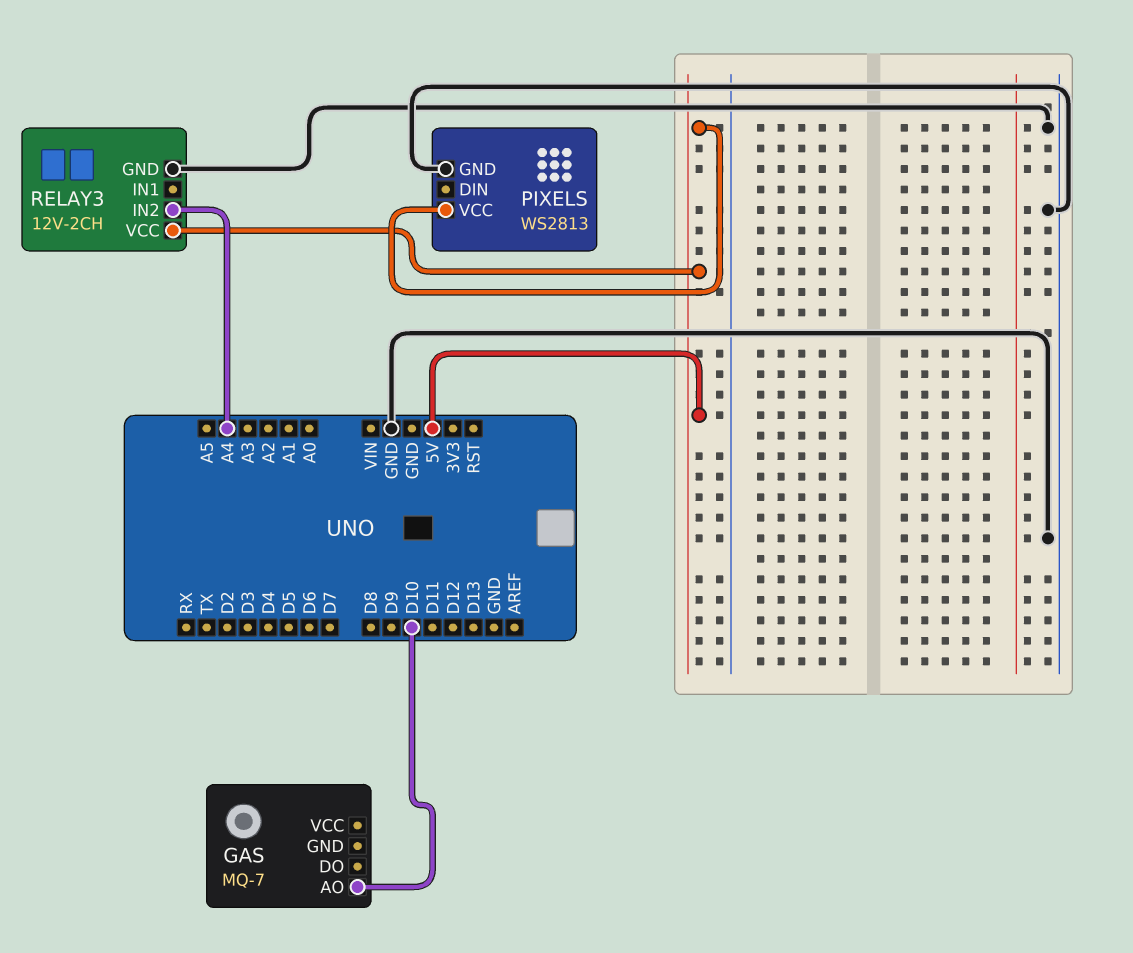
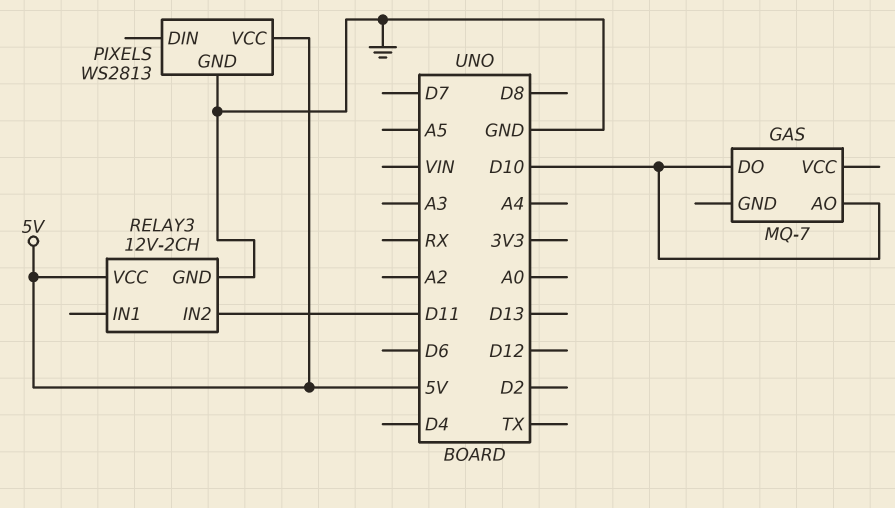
GAS pin DO: none -> D10
RELAY3 pin IN2: A4 -> D11

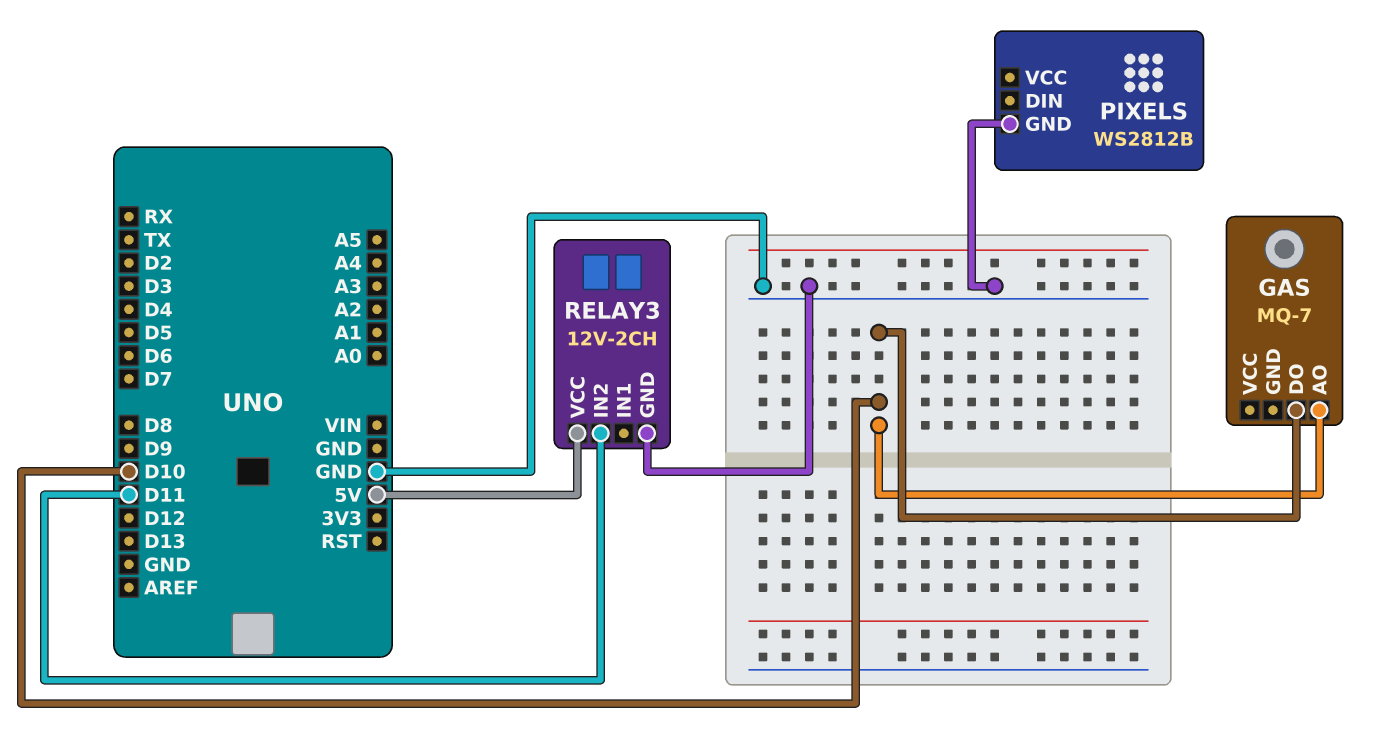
PIXELS: WS2813 -> WS2812B
PIXELS pin VCC: 5V -> none

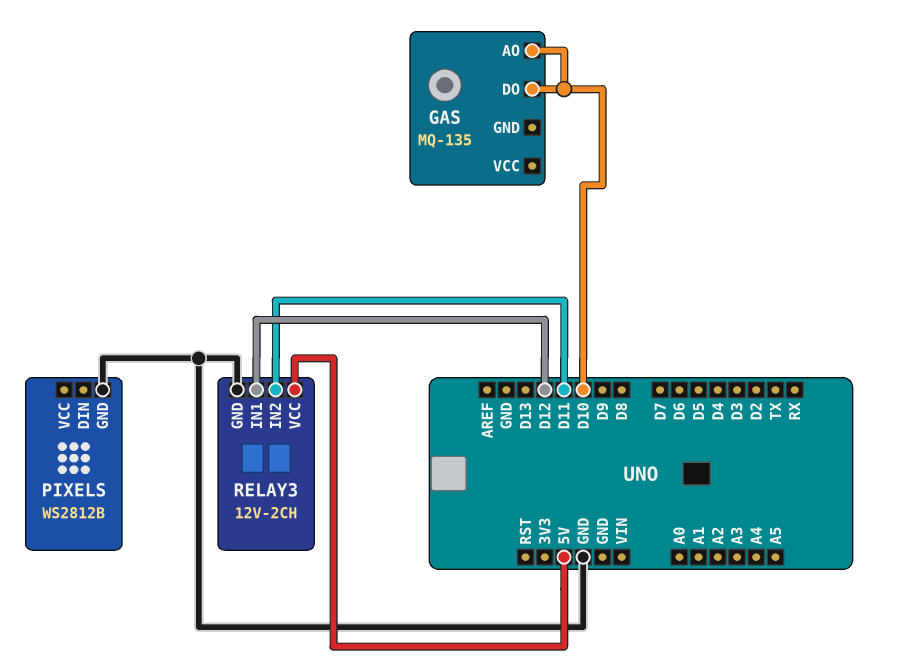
GAS: MQ-7 -> MQ-135
RELAY3 pin IN1: none -> D12

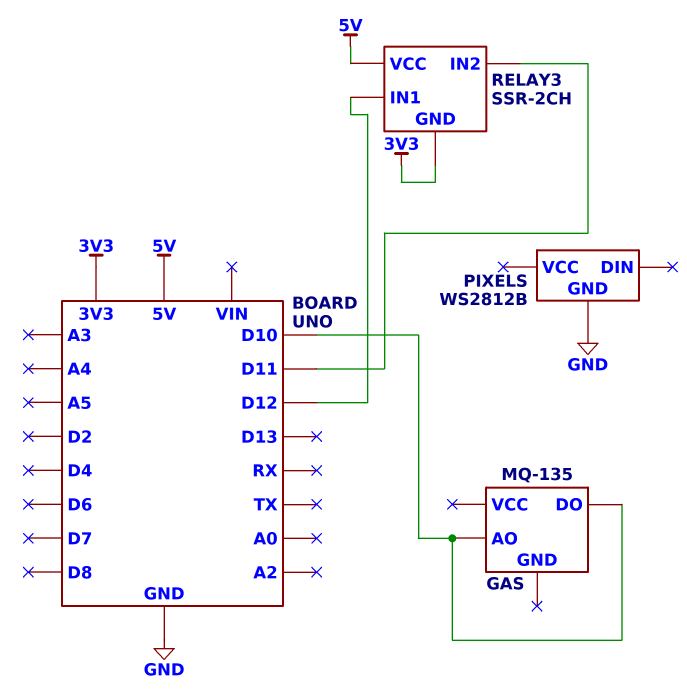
RELAY3: 12V-2CH -> SSR-2CH
RELAY3 pin GND: GND -> 3V3

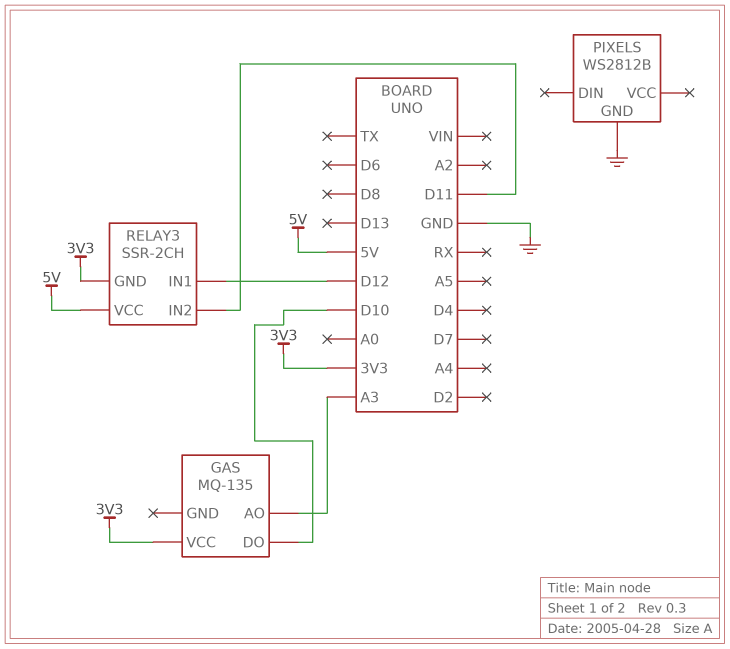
GAS pin AO: D10 -> A3
GAS pin VCC: none -> 3V3

